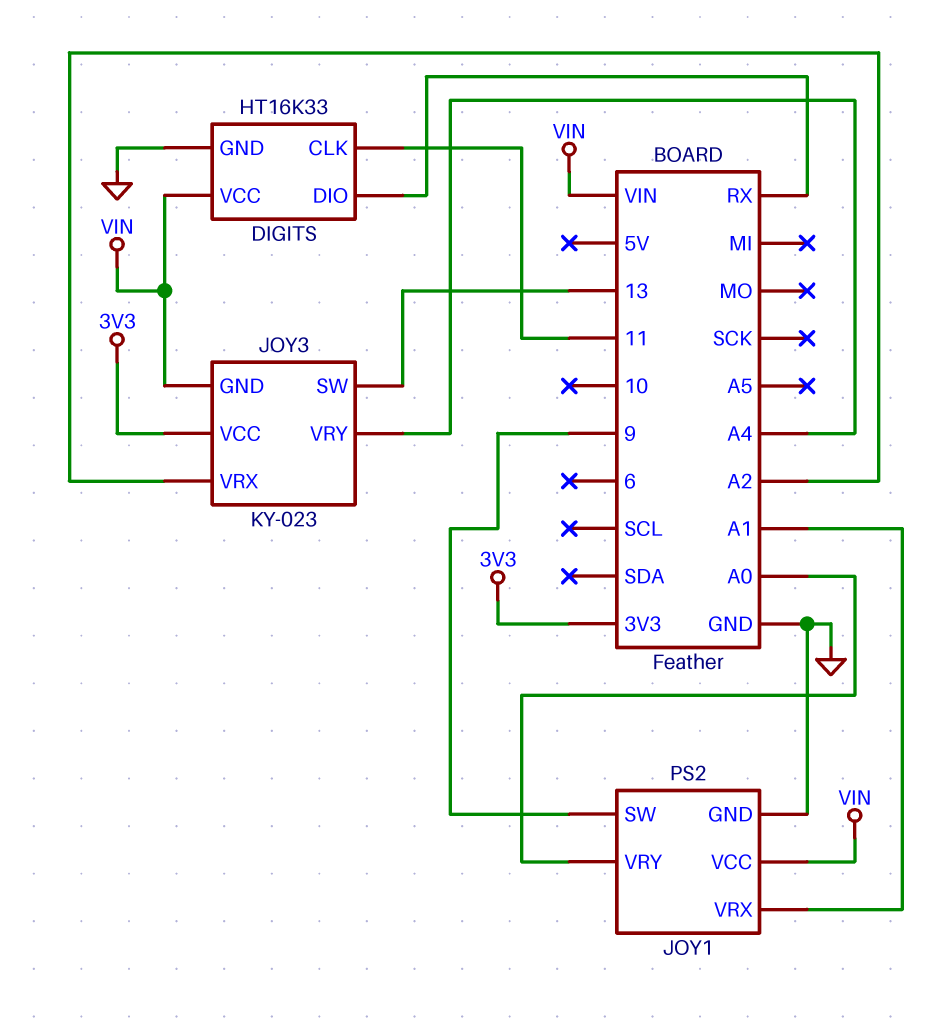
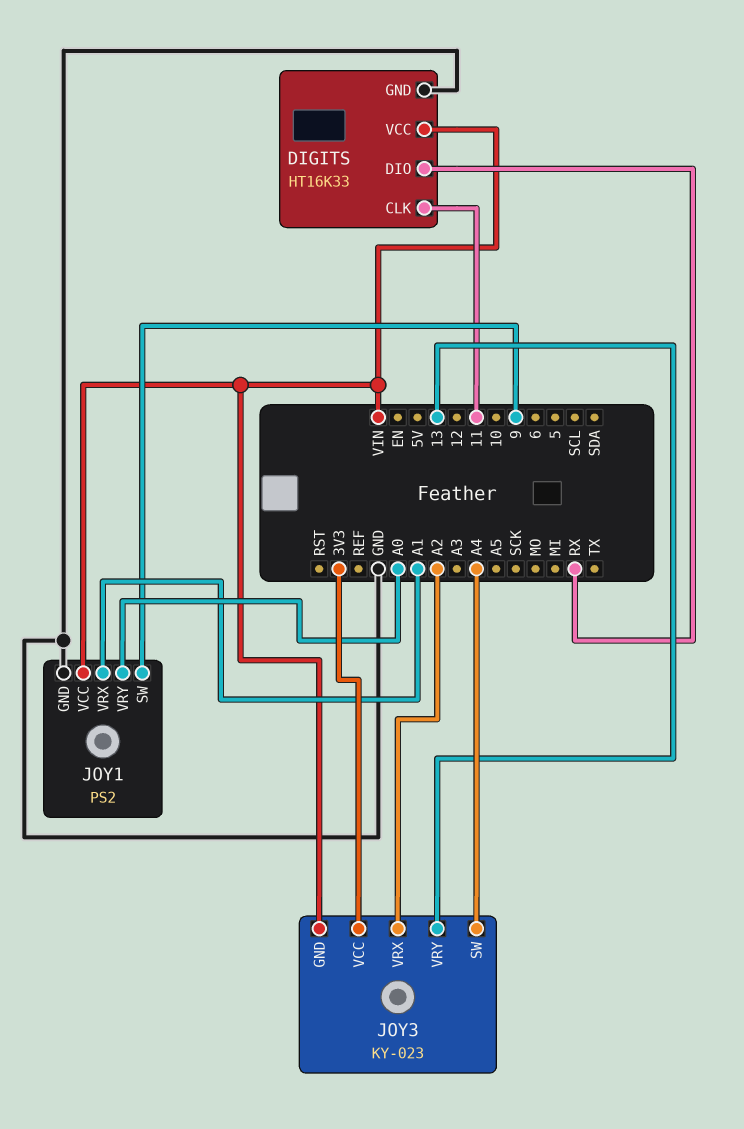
JOY3 pin SW: 13 -> A4
JOY3 pin VRY: A4 -> 13

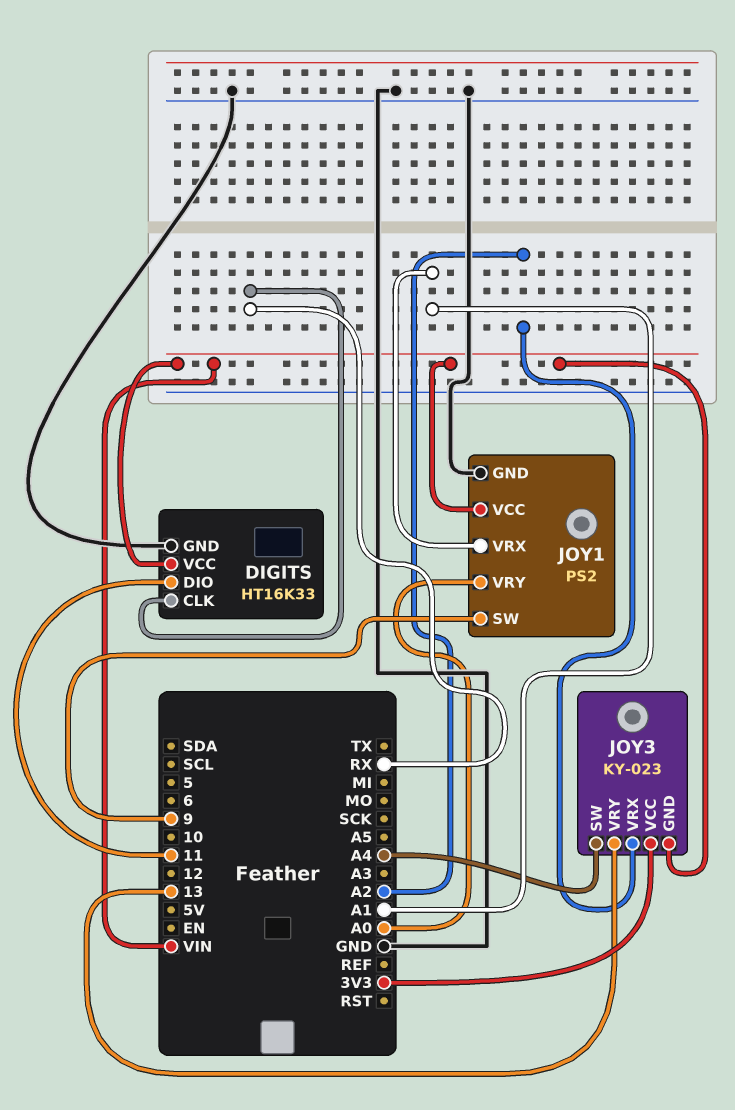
DIGITS pin CLK: 11 -> RX
DIGITS pin DIO: RX -> 11

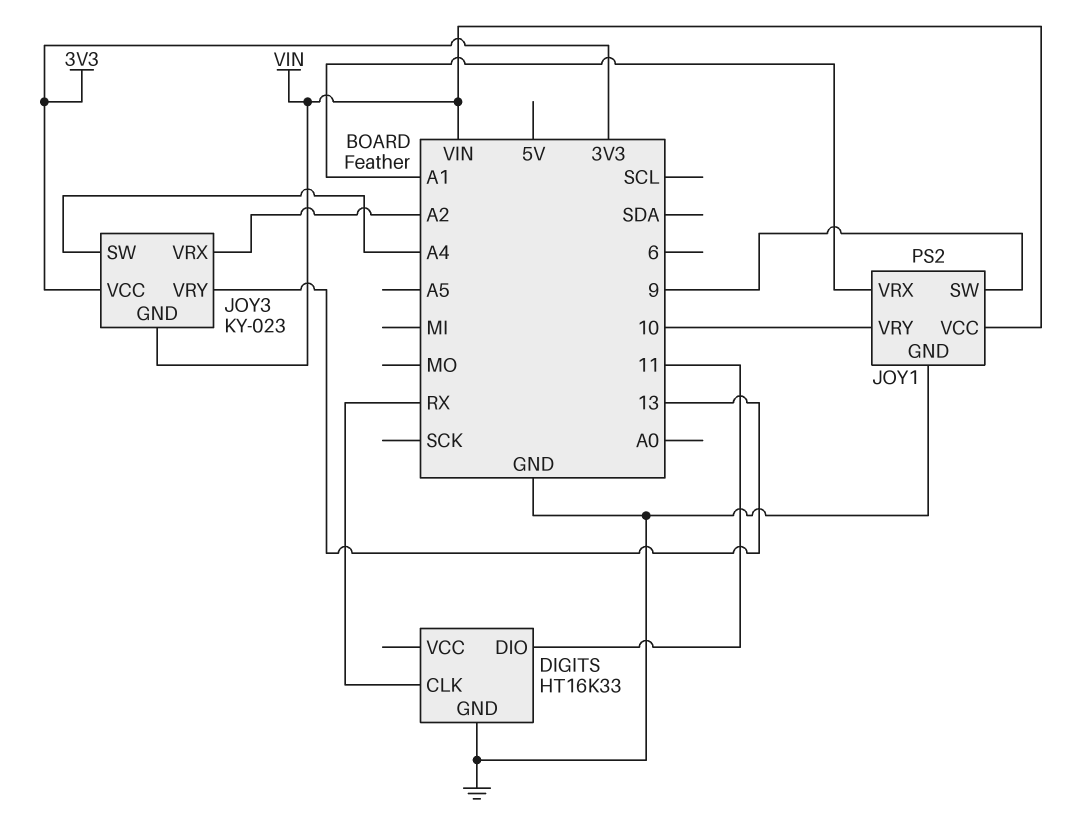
DIGITS pin VCC: VIN -> none
JOY1 pin VRY: A0 -> 10

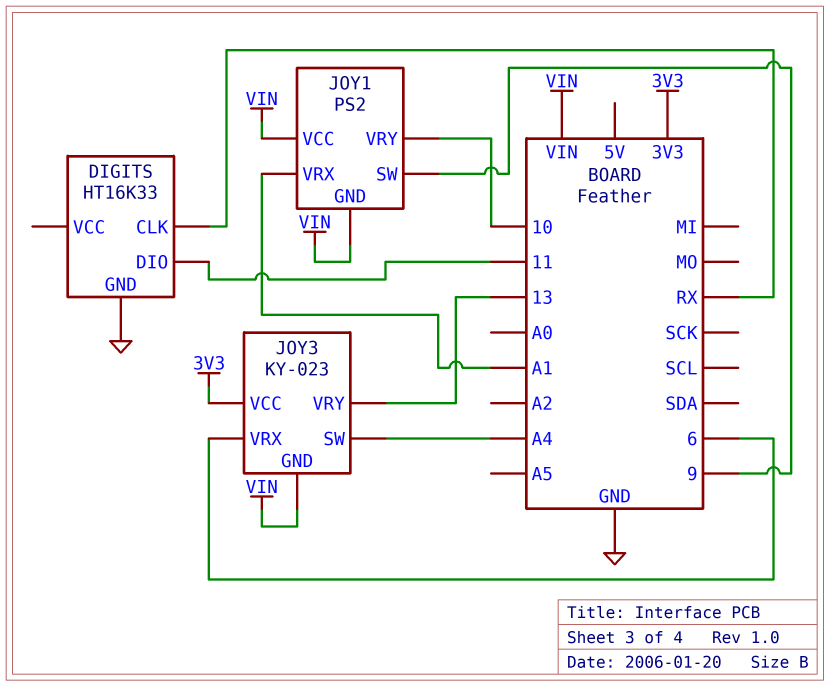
JOY1 pin GND: GND -> VIN
JOY3 pin VRX: A2 -> 6

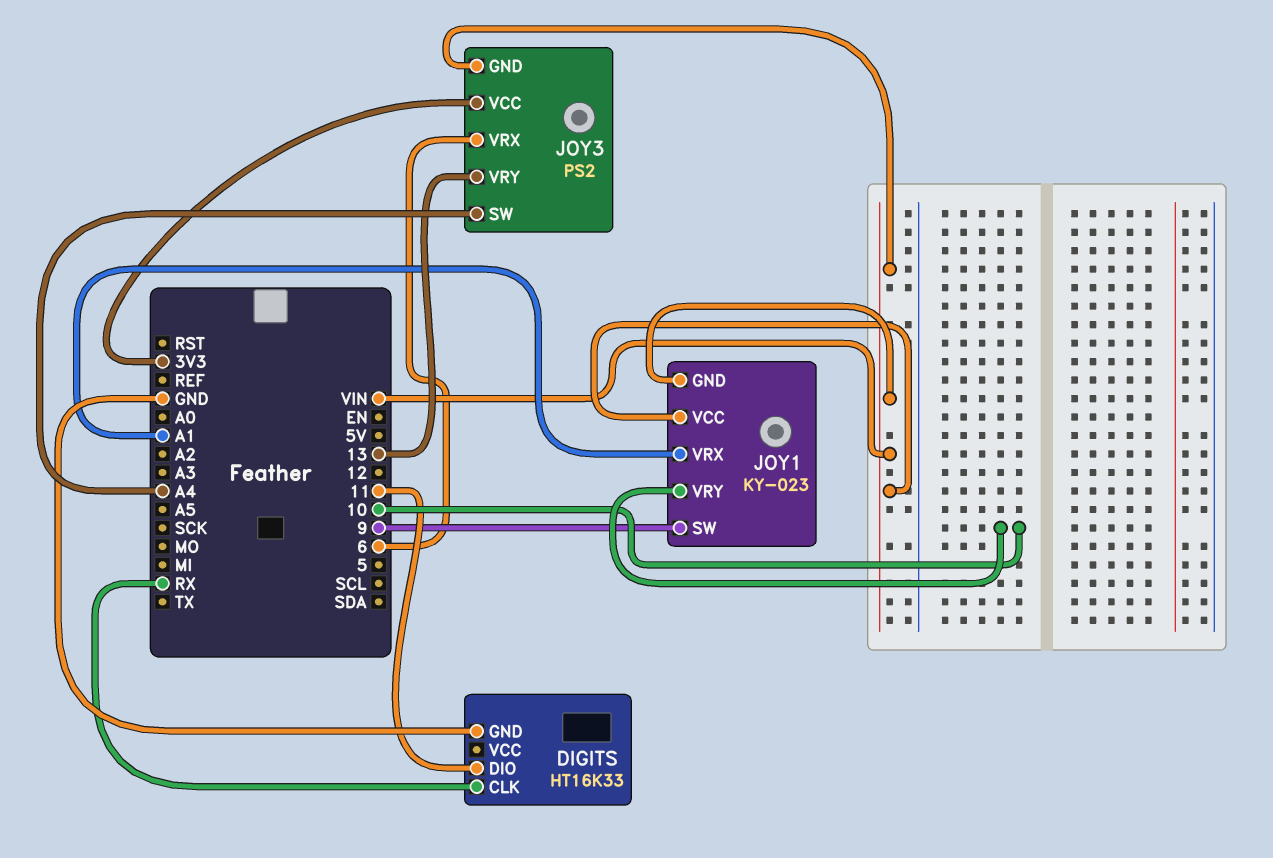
JOY1: PS2 -> KY-023
JOY3: KY-023 -> PS2

